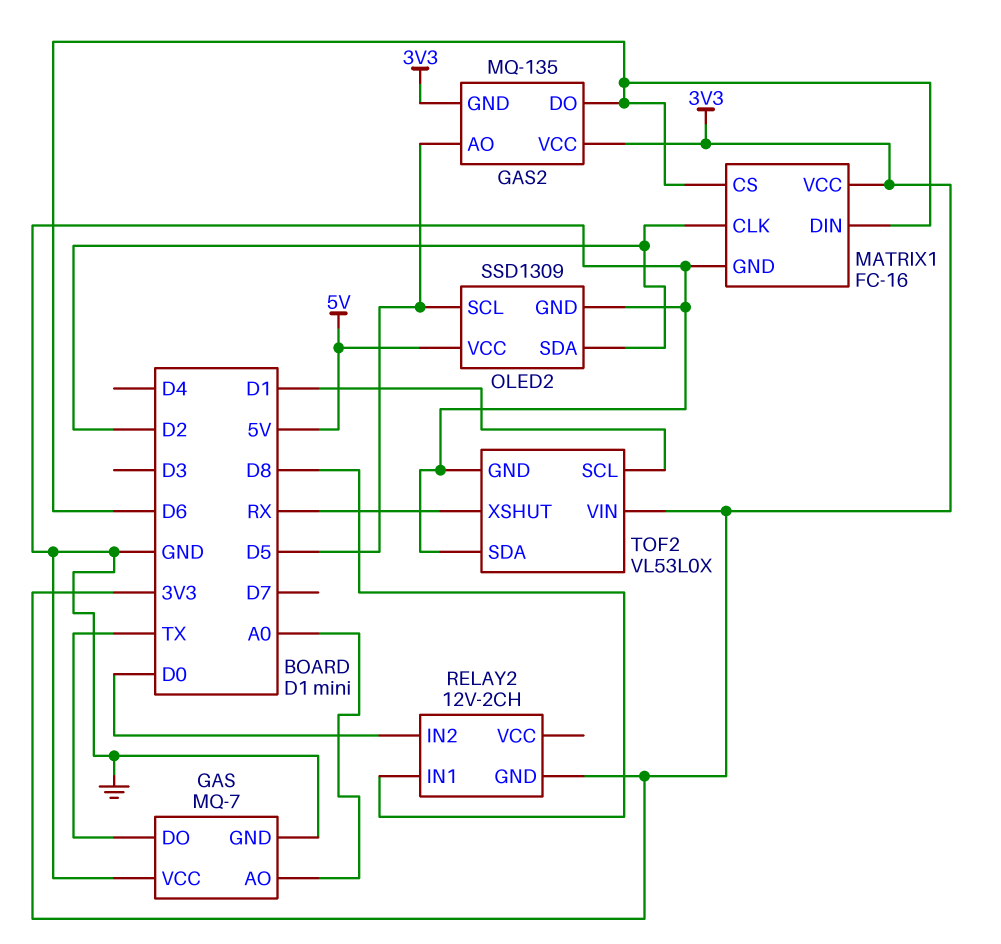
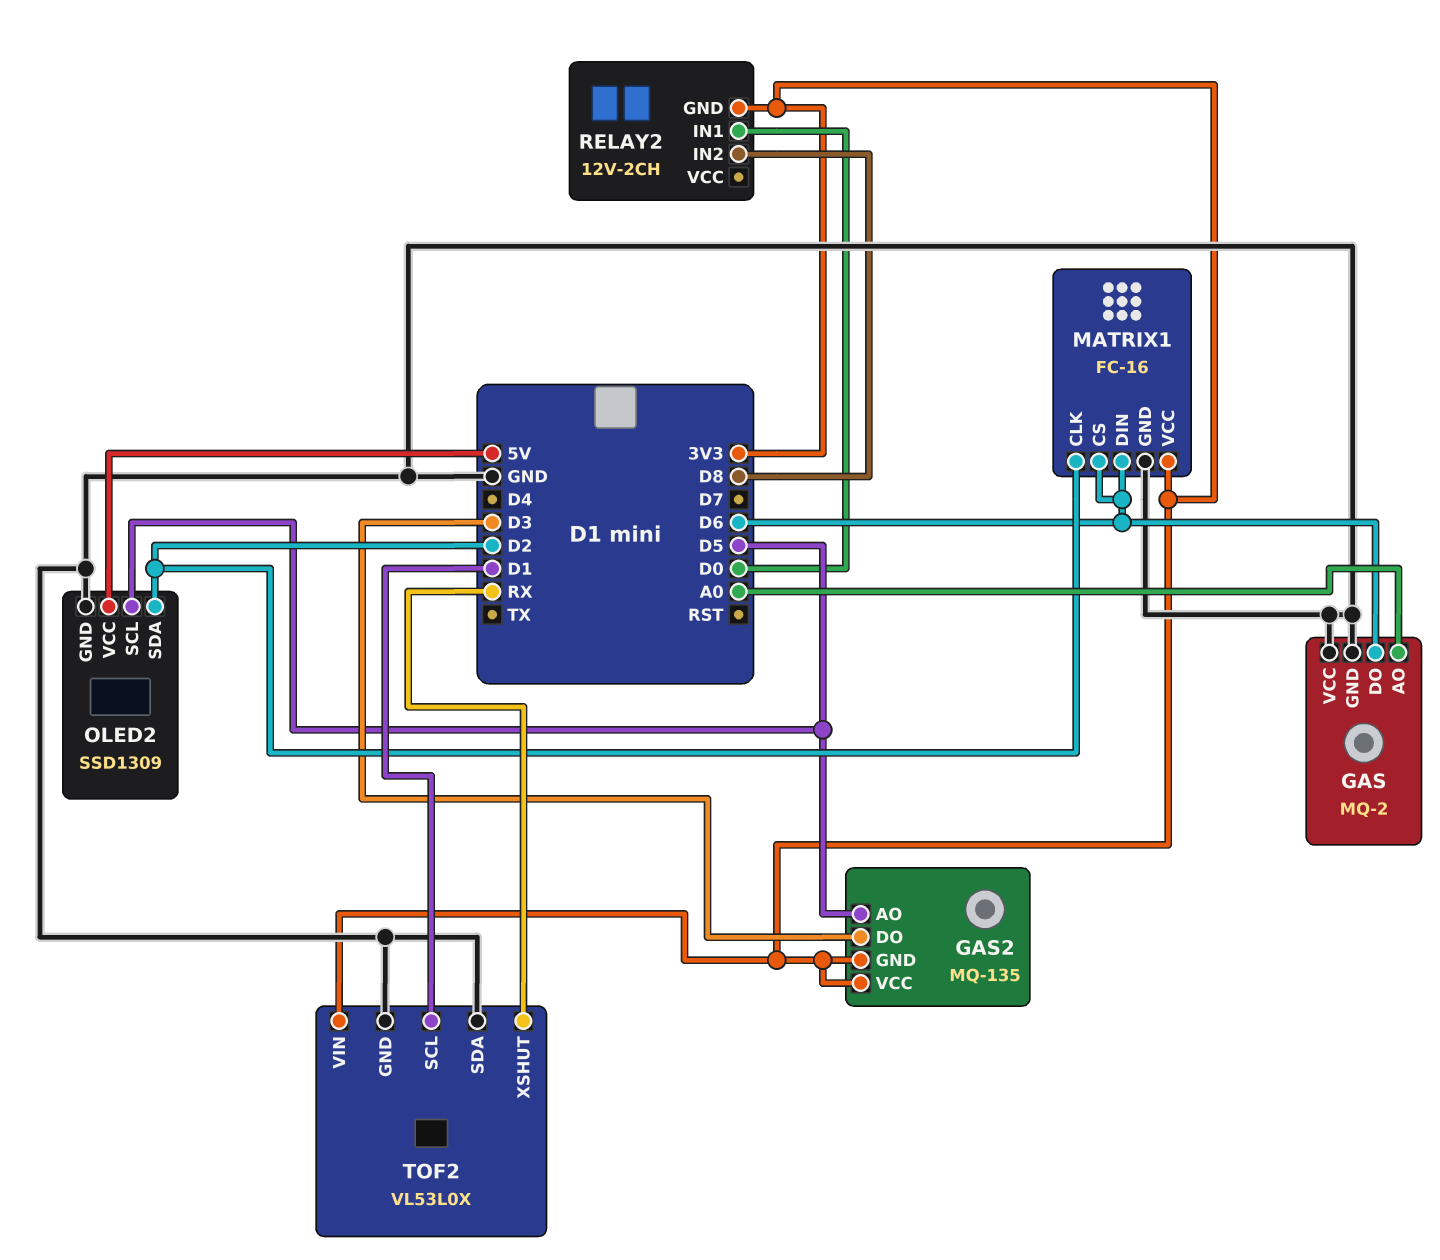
GAS: MQ-7 -> MQ-2
GAS pin DO: TX -> D6
GAS2 pin DO: D6 -> D3
RELAY2 pin IN1: D8 -> D0
RELAY2 pin IN2: D0 -> D8

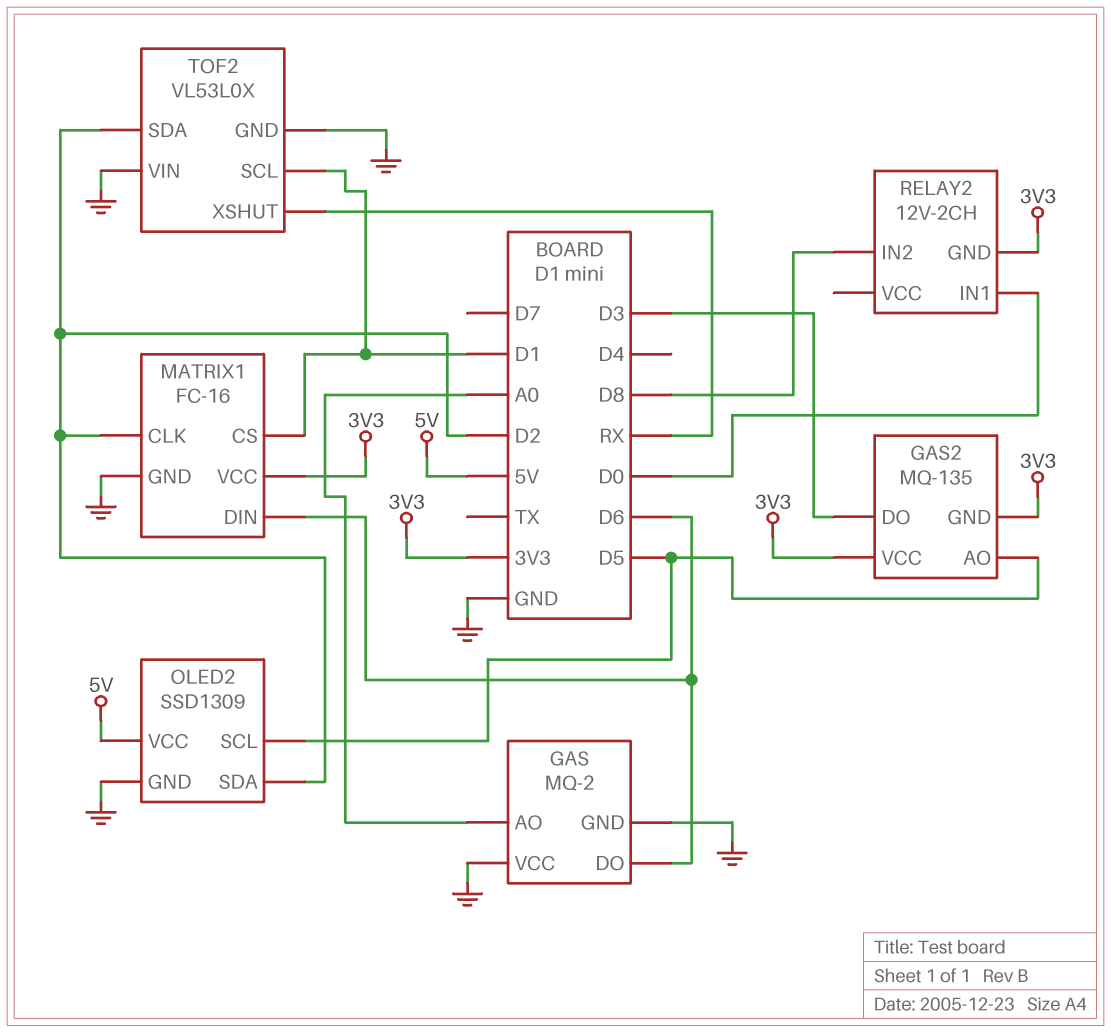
MATRIX1 pin CS: D6 -> D1
TOF2 pin SDA: GND -> D2
TOF2 pin VIN: 3V3 -> GND

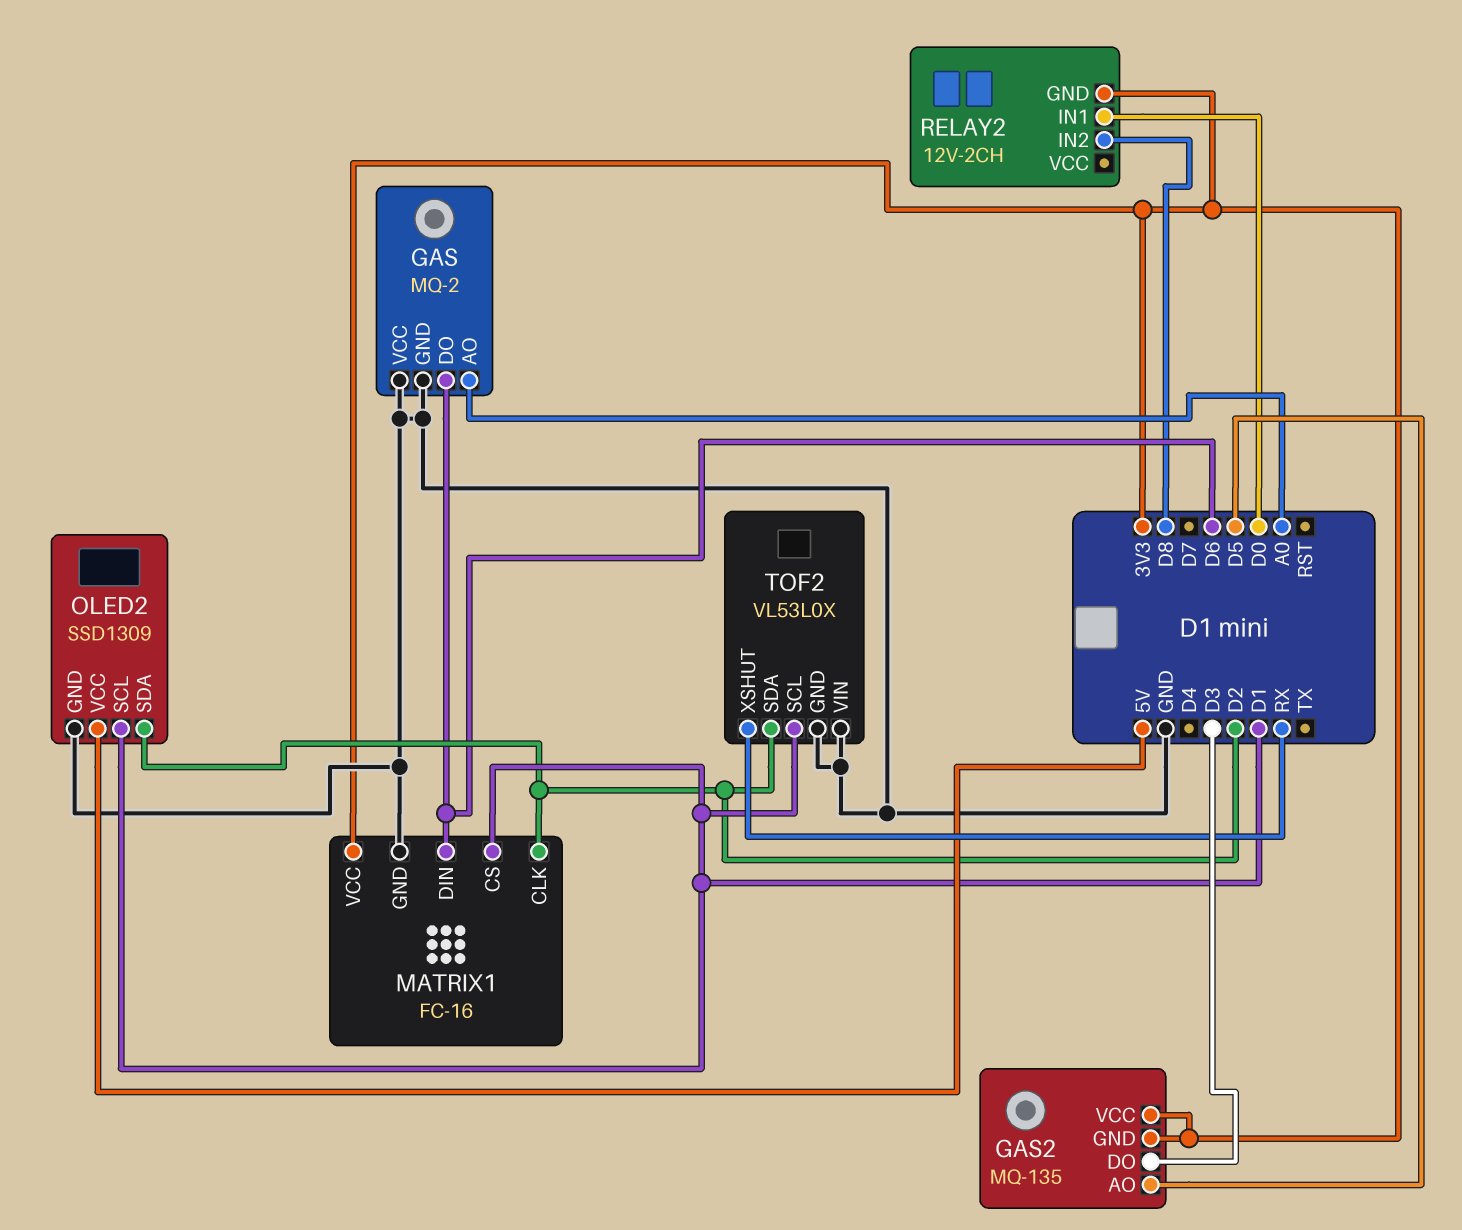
OLED2 pin SCL: D5 -> D1

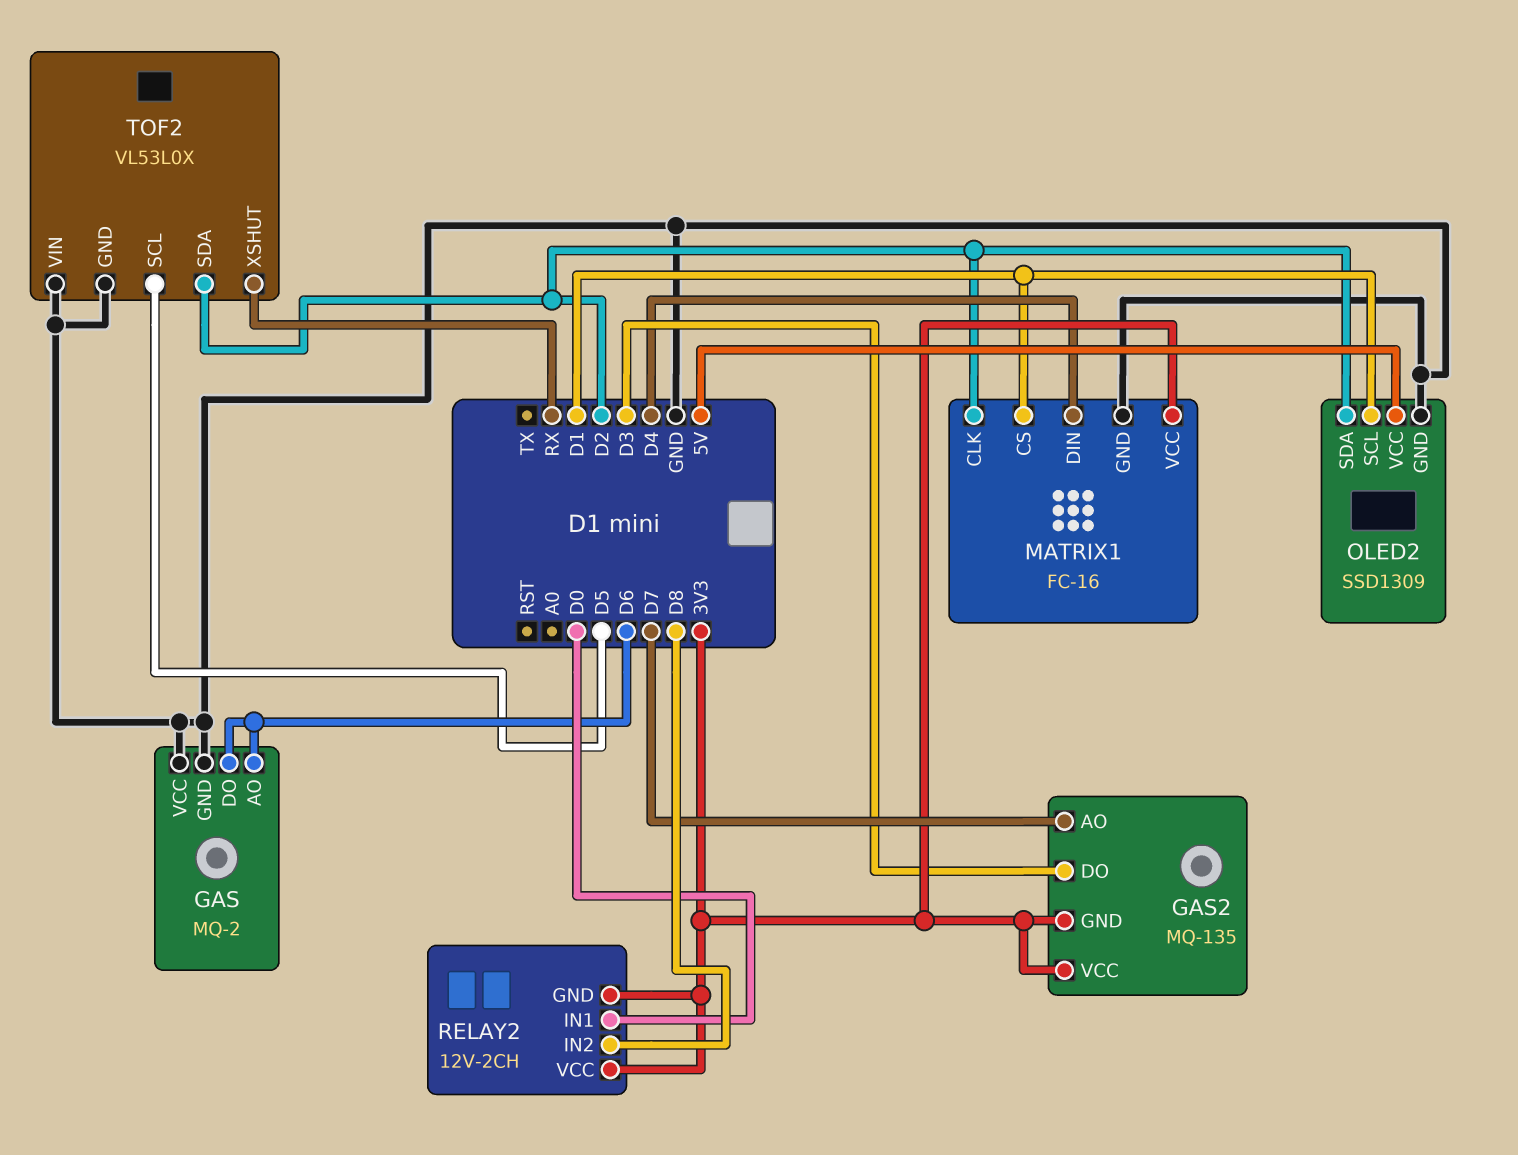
GAS pin AO: A0 -> D6
GAS2 pin AO: D5 -> D7
MATRIX1 pin DIN: D6 -> D4
RELAY2 pin VCC: none -> 3V3
TOF2 pin SCL: D1 -> D5

